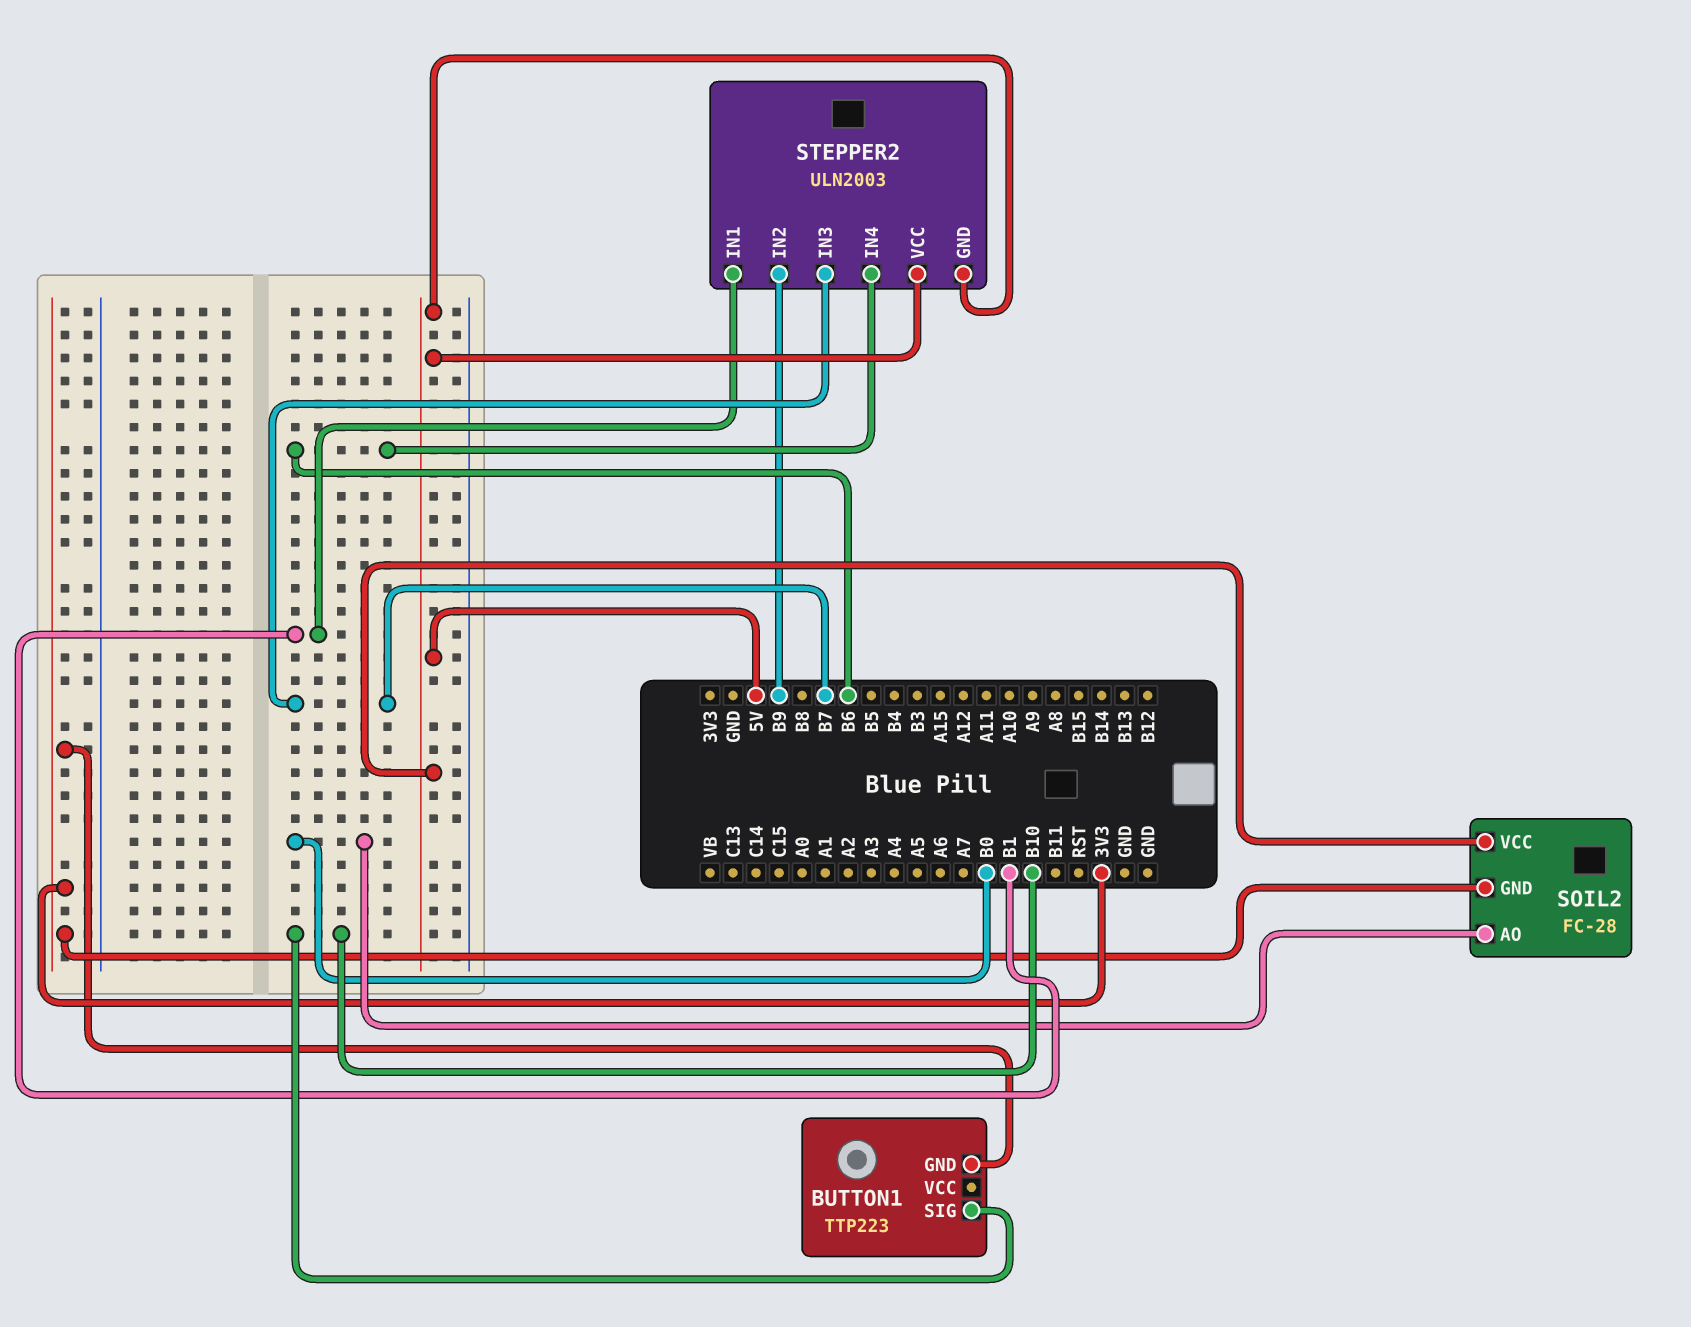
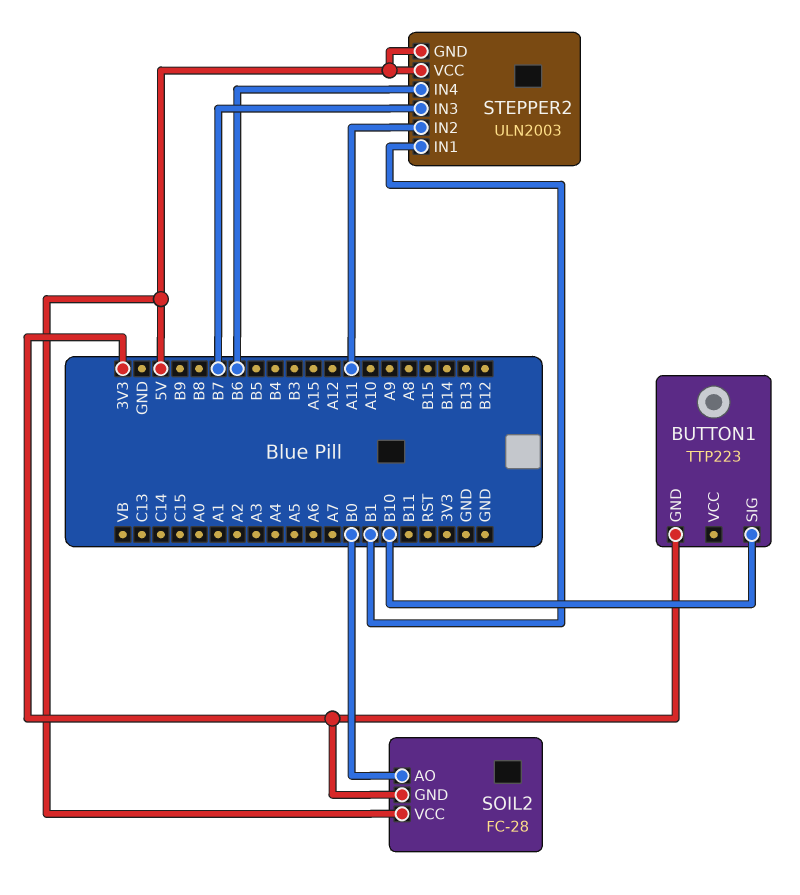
STEPPER2 pin IN2: B9 -> A11

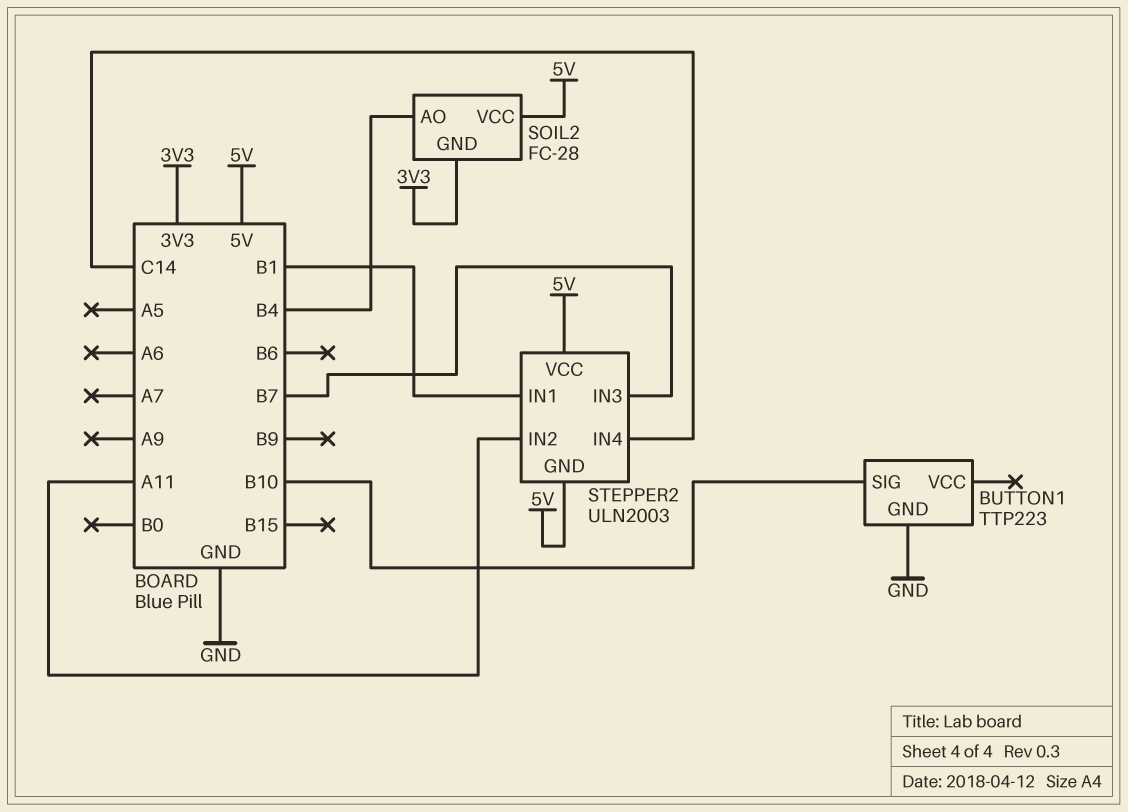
BUTTON1 pin GND: 3V3 -> GND
SOIL2 pin AO: B0 -> B4
STEPPER2 pin IN4: B6 -> C14

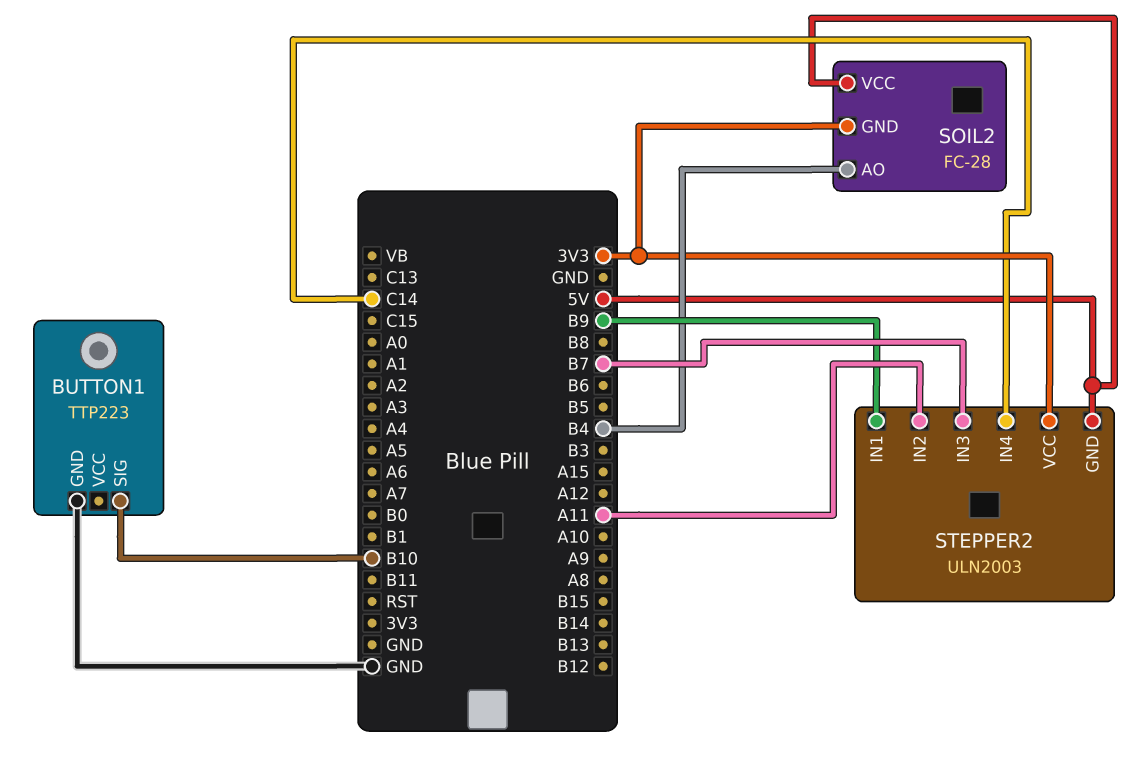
STEPPER2 pin IN1: B1 -> B9
STEPPER2 pin VCC: 5V -> 3V3

